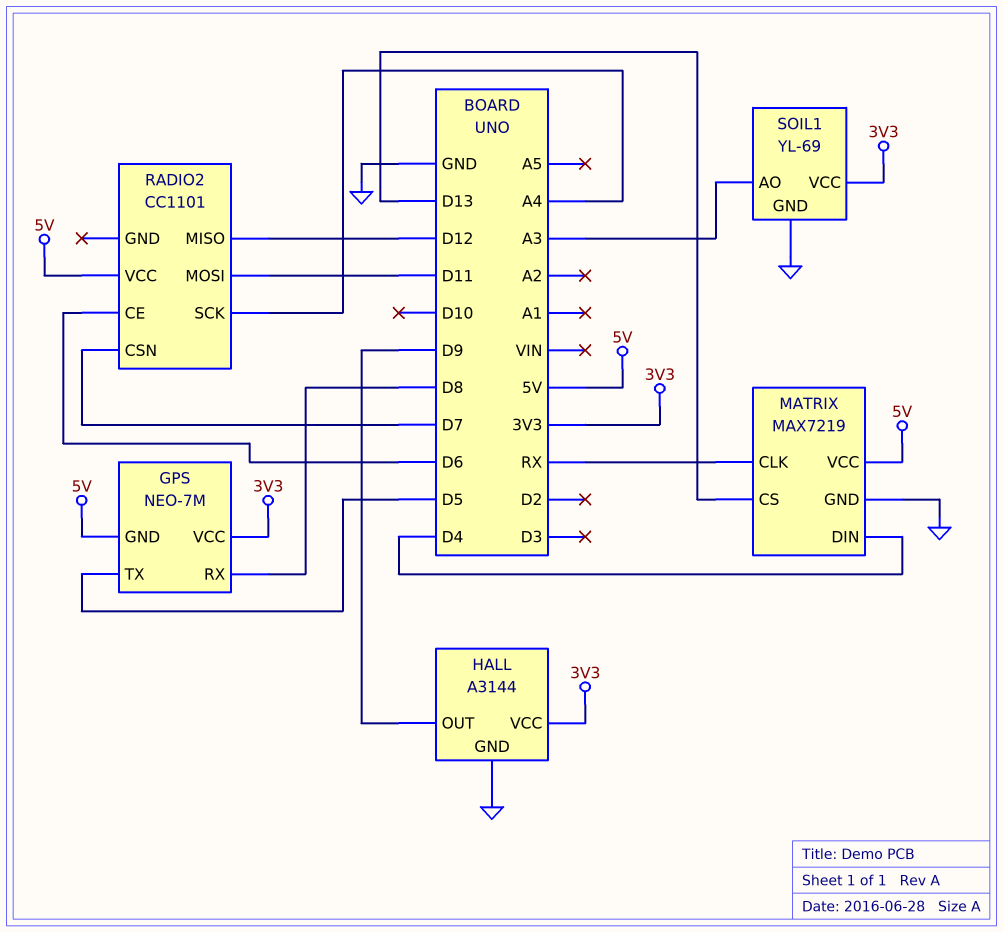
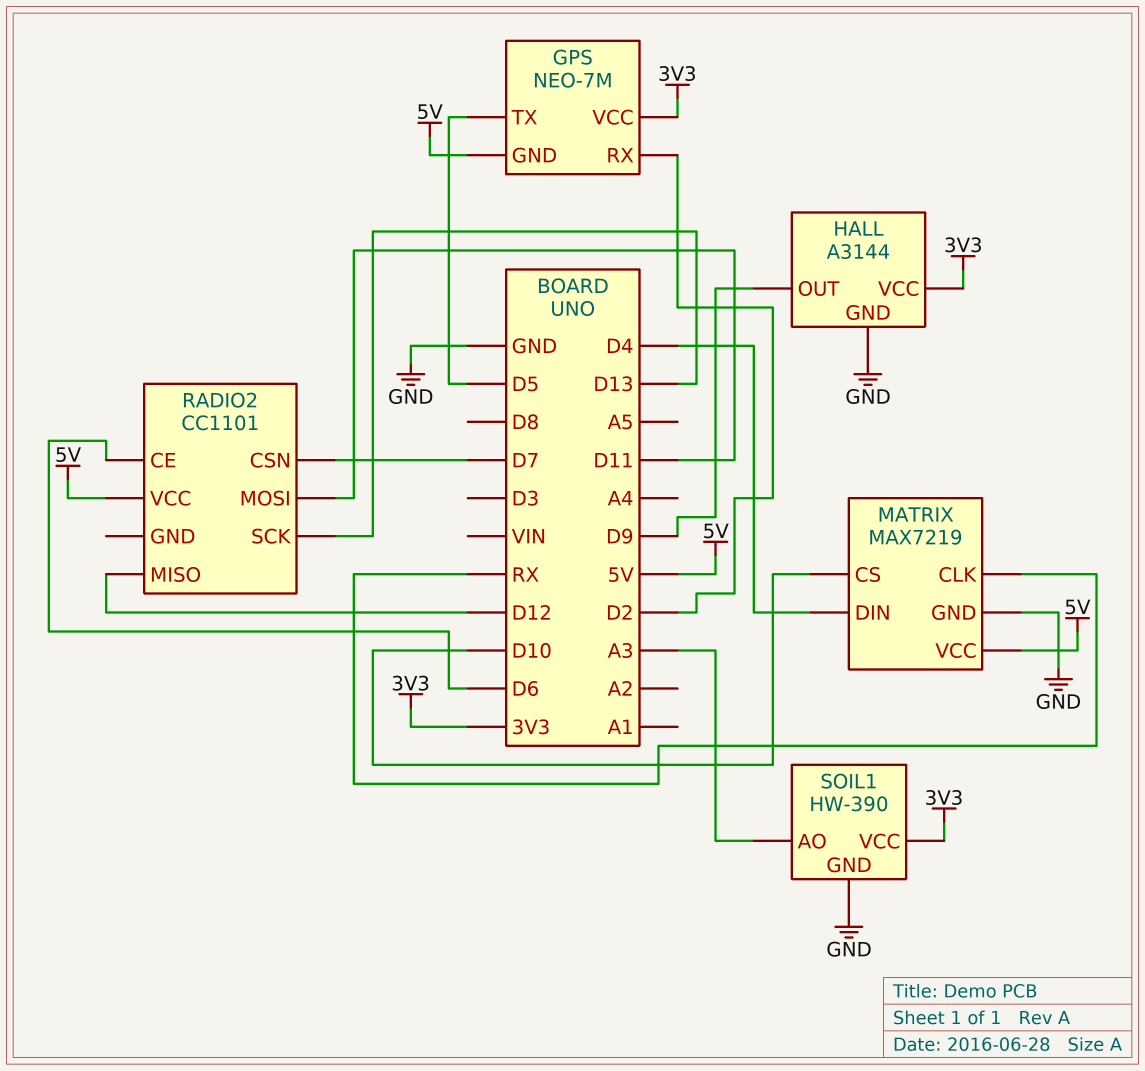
GPS pin RX: D8 -> D2
MATRIX pin CS: D13 -> D10
RADIO2 pin SCK: A4 -> D13
SOIL1: YL-69 -> HW-390

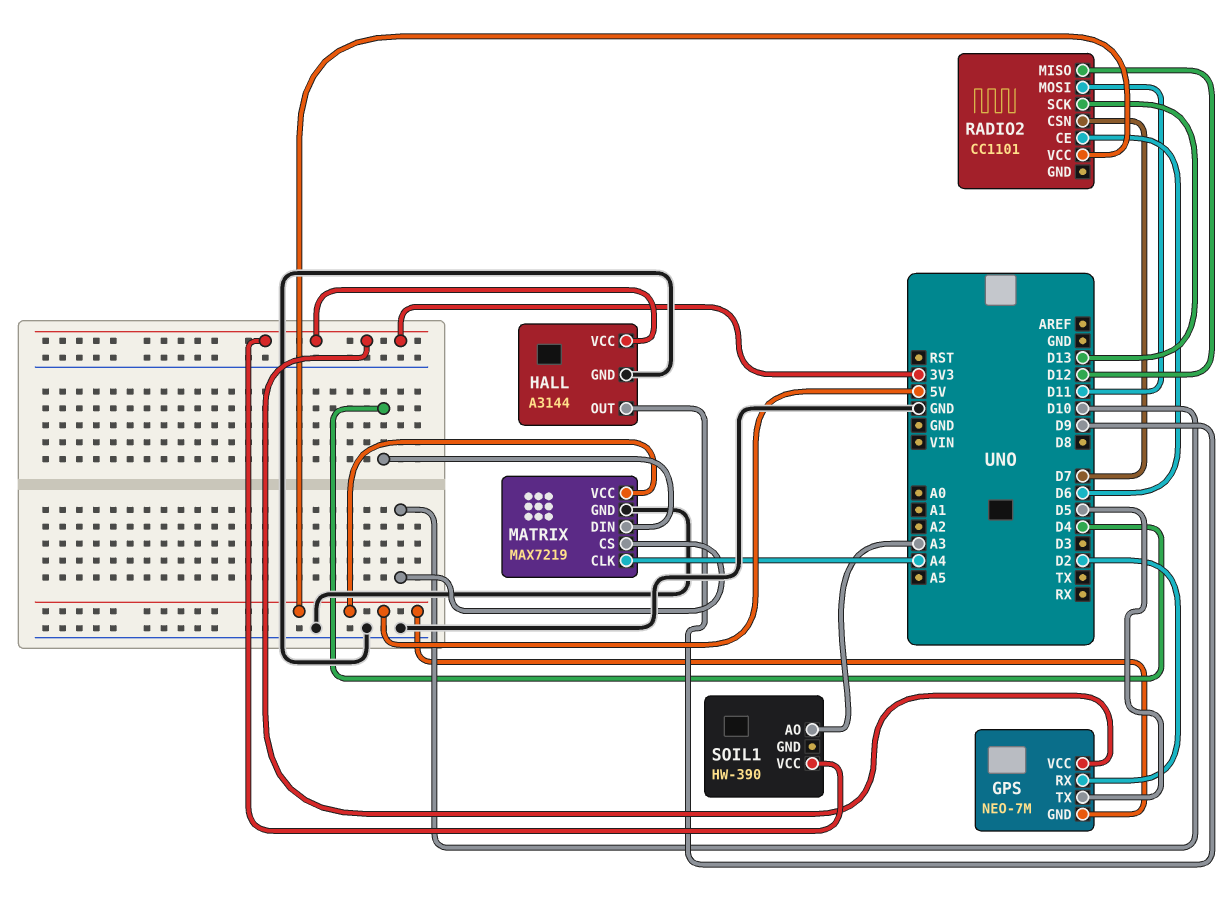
MATRIX pin CLK: RX -> A4
SOIL1 pin GND: GND -> none

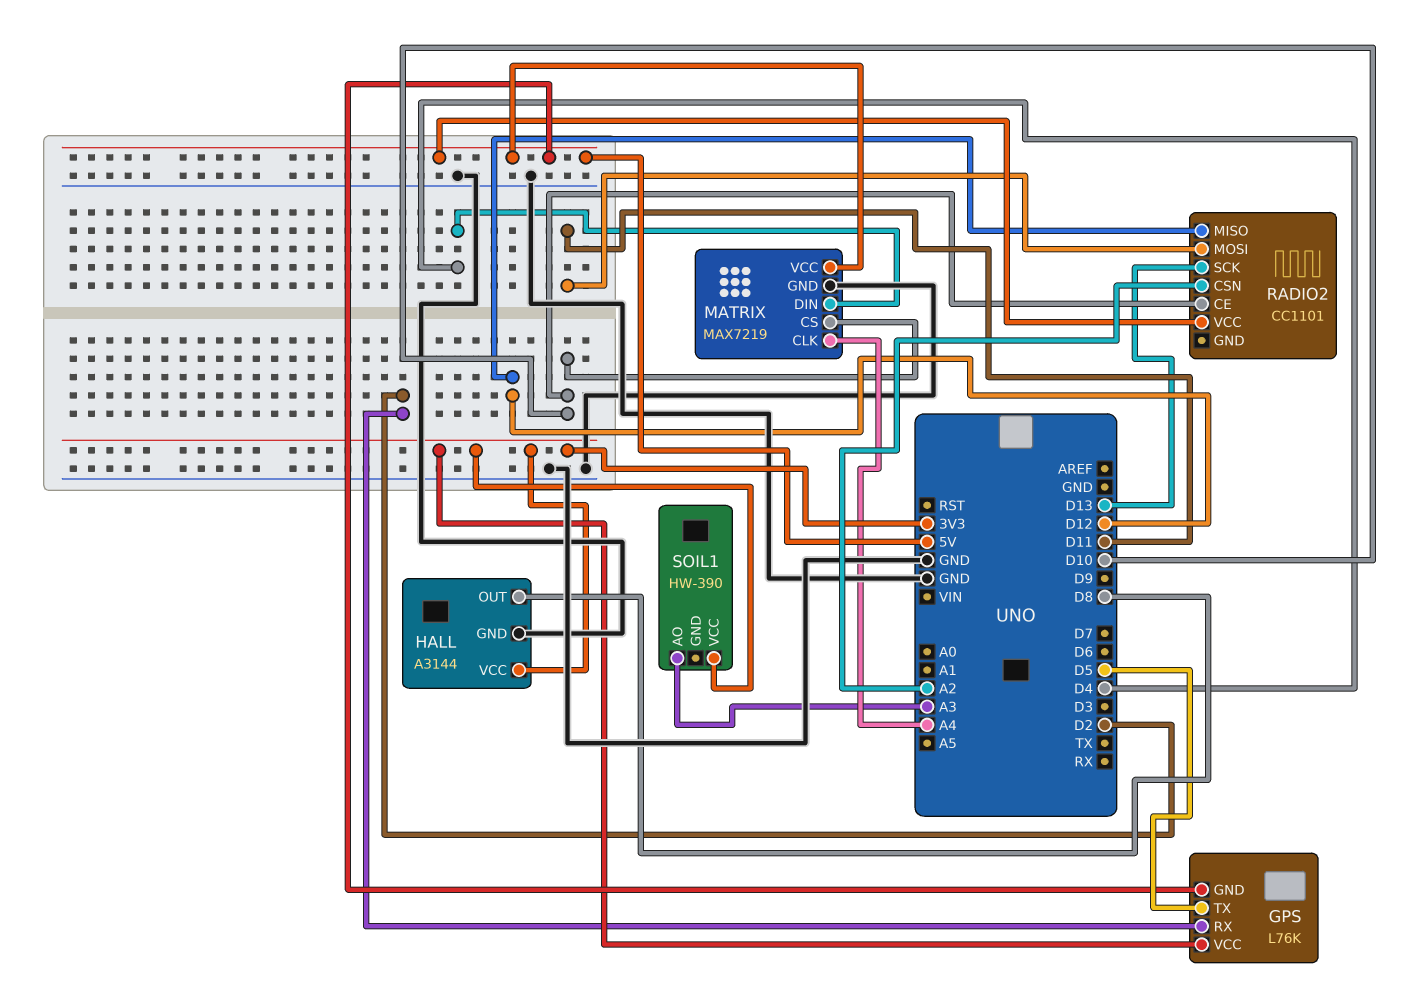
GPS: NEO-7M -> L76K
HALL pin OUT: D9 -> D8
RADIO2 pin CE: D6 -> D10
RADIO2 pin CSN: D7 -> A2

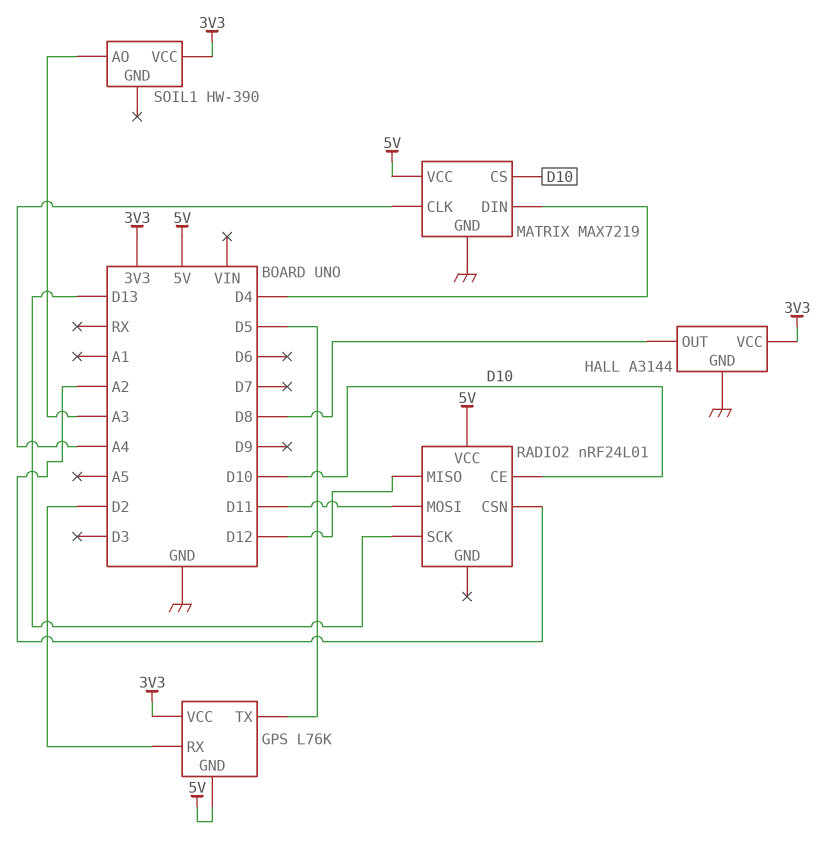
RADIO2: CC1101 -> nRF24L01

